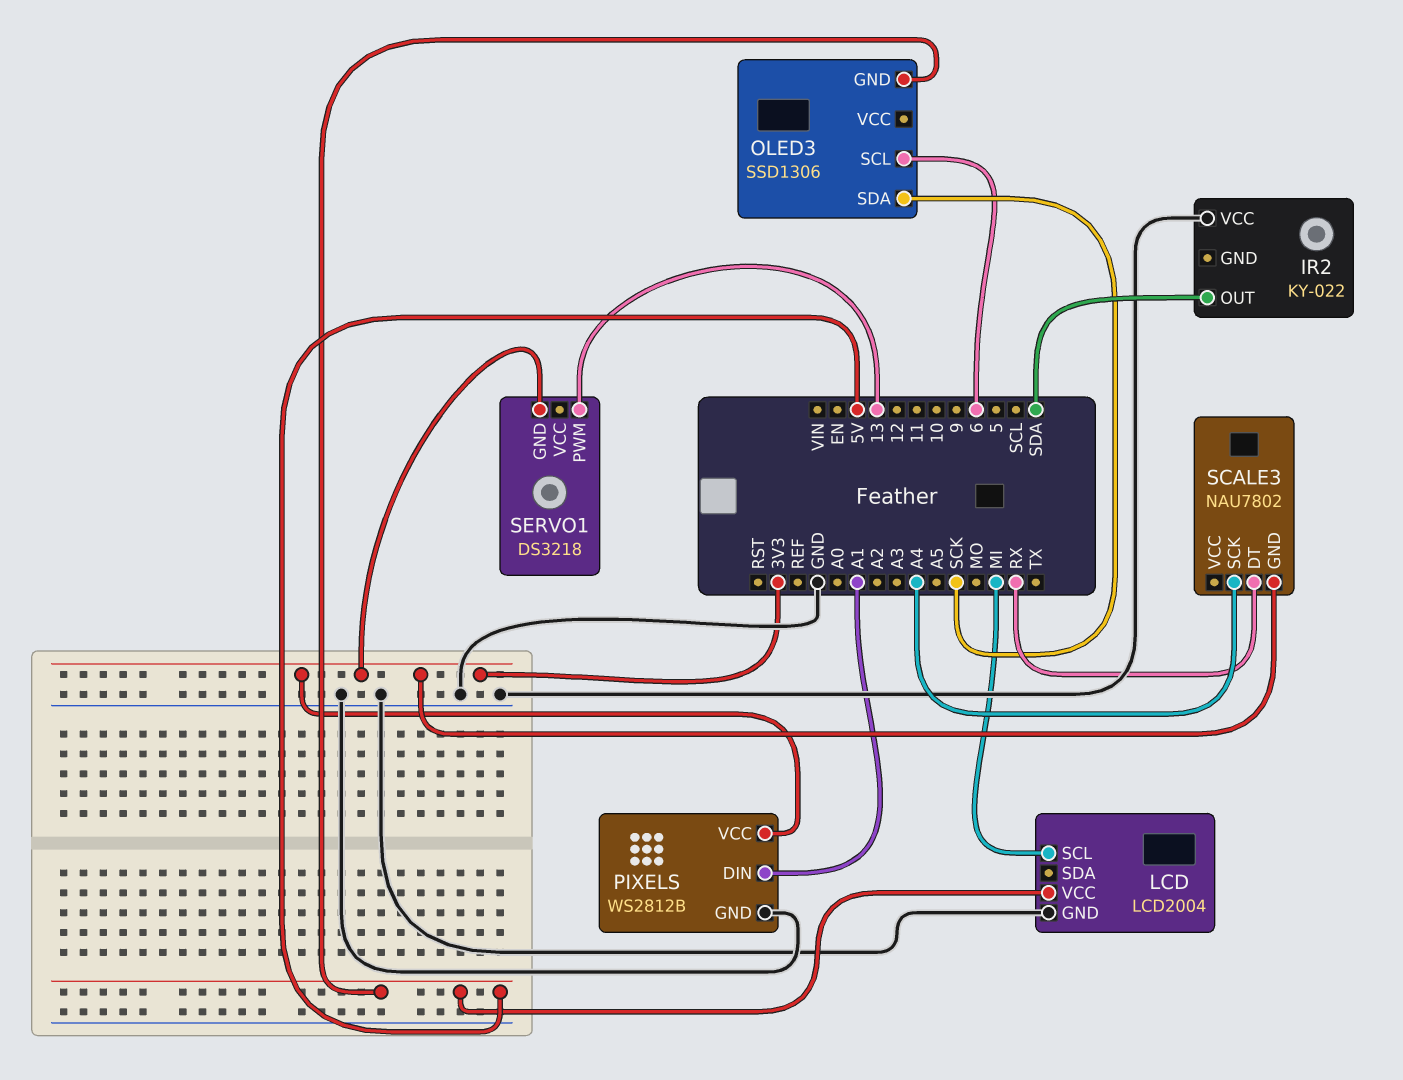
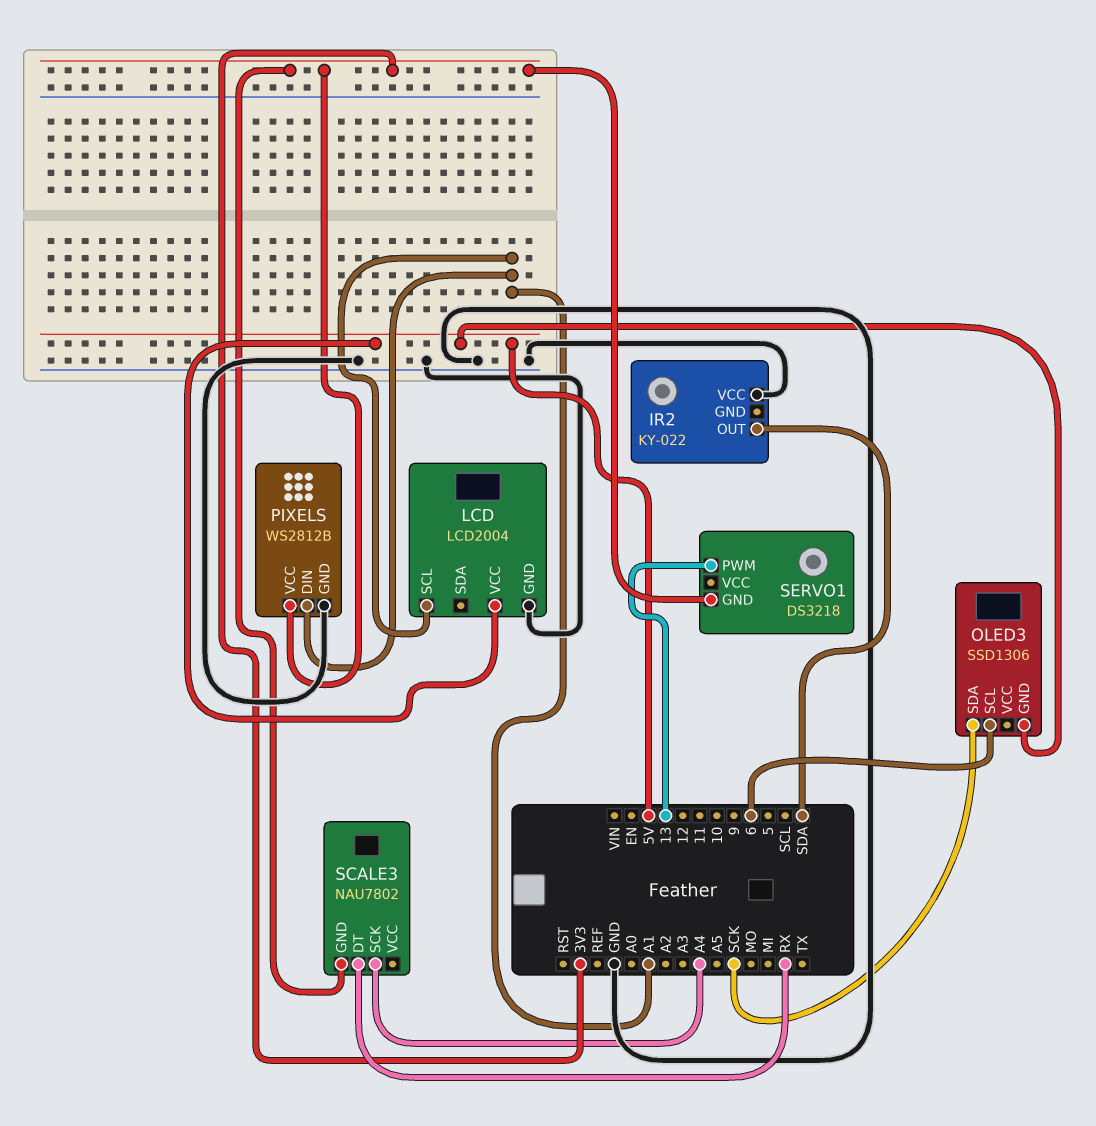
LCD pin SCL: MI -> A1

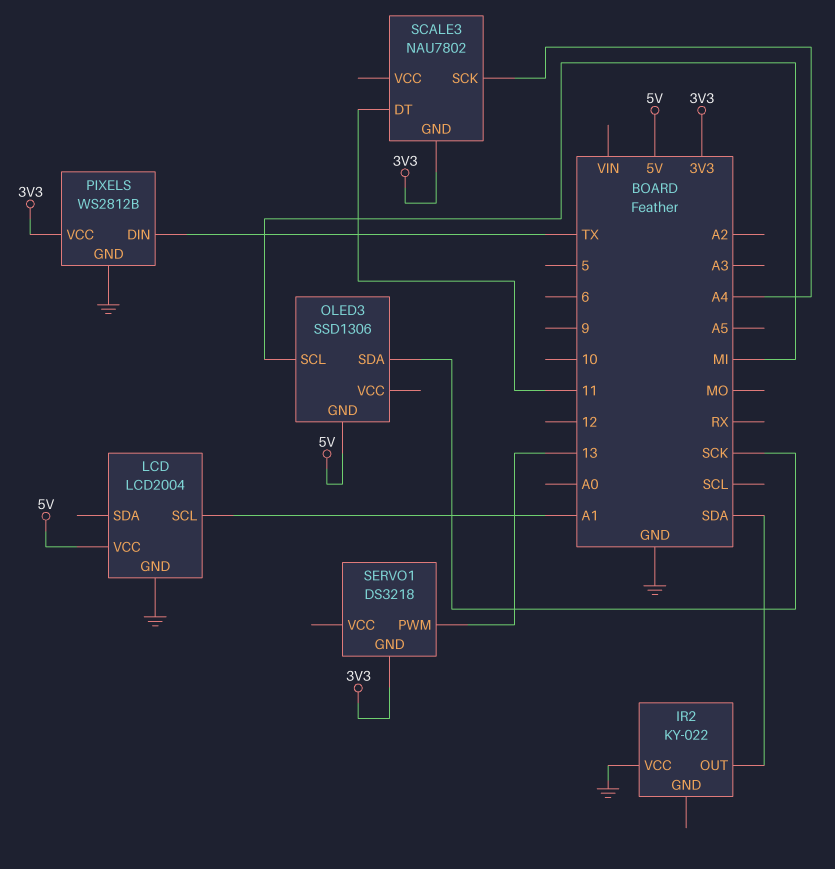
OLED3 pin SCL: 6 -> MI
PIXELS pin DIN: A1 -> TX
SCALE3 pin DT: RX -> 11

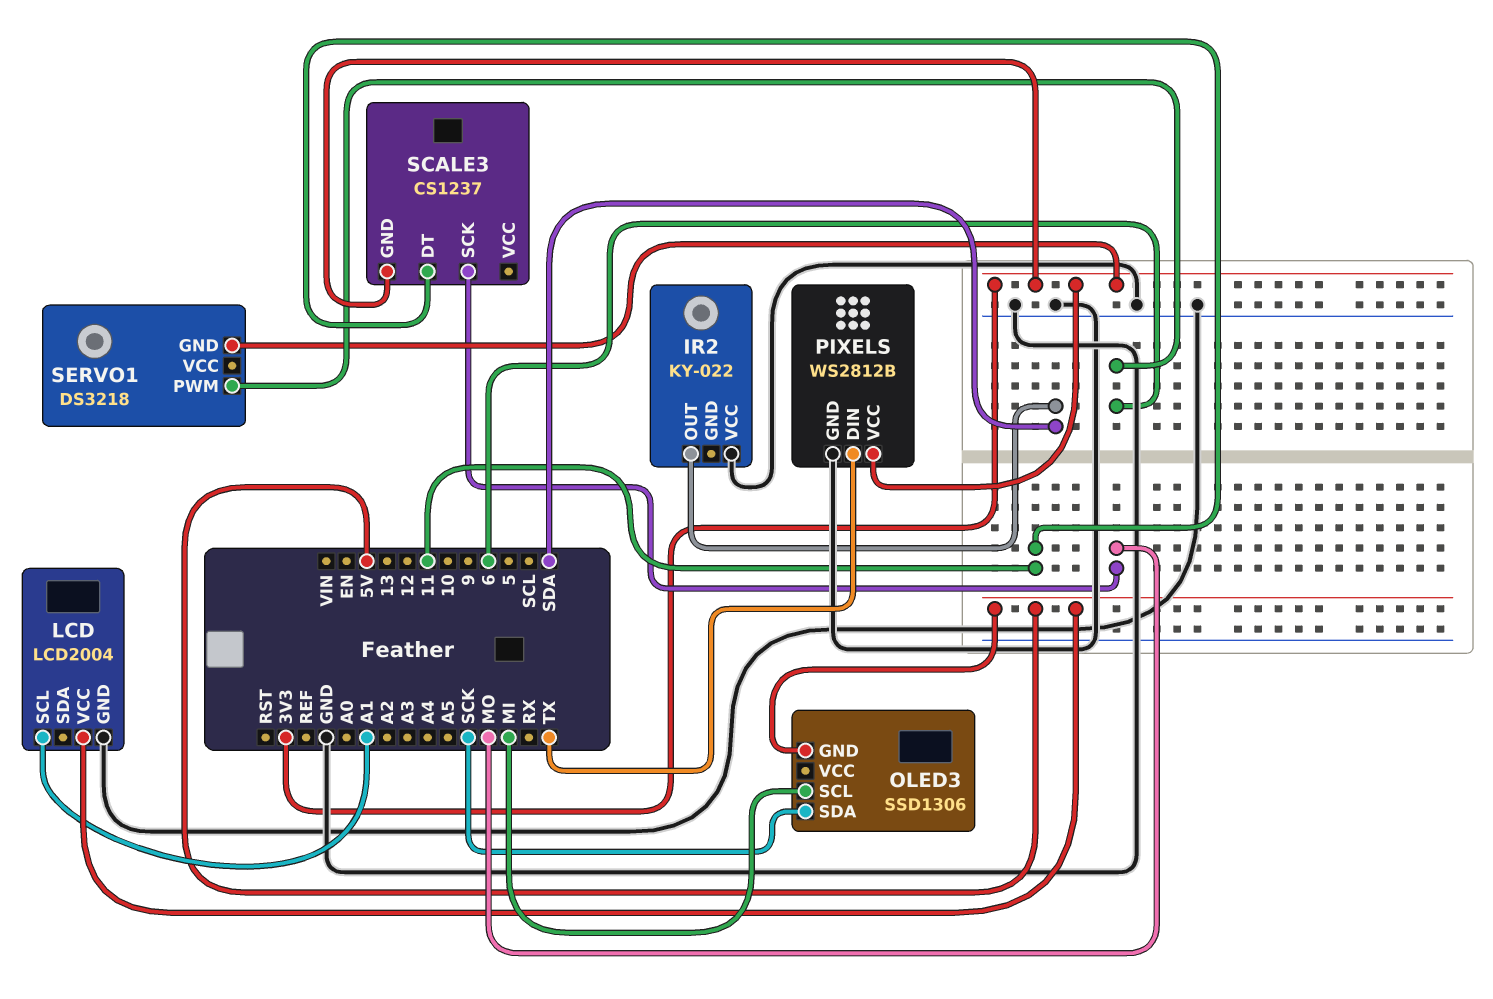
SCALE3: NAU7802 -> CS1237
SCALE3 pin SCK: A4 -> MO
SERVO1 pin PWM: 13 -> 6

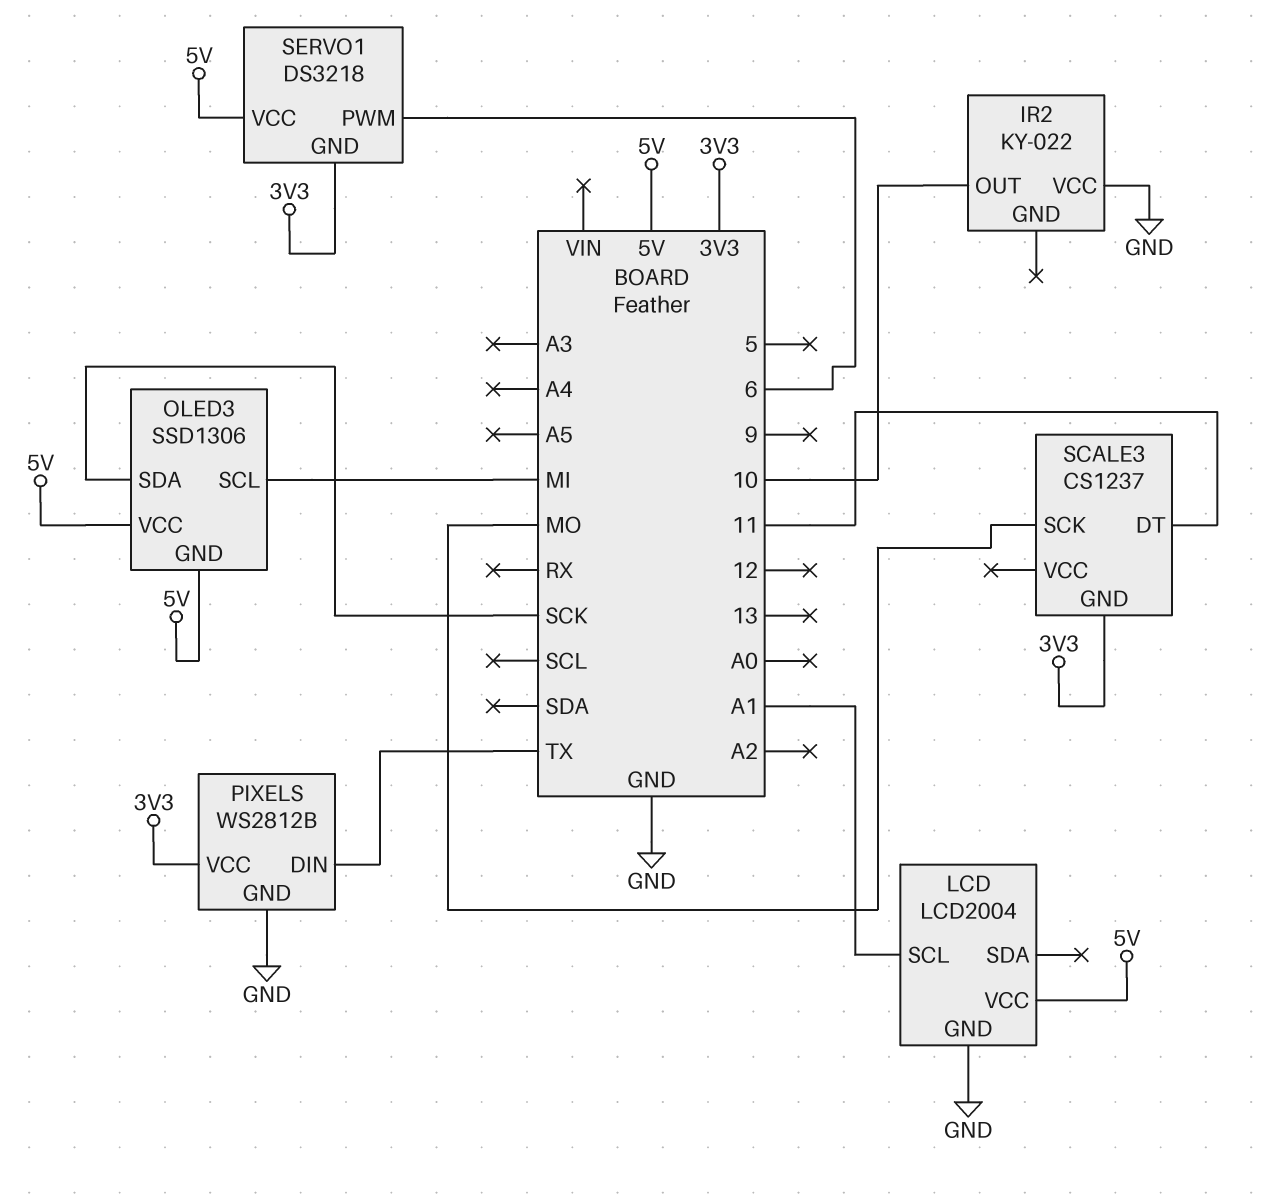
IR2 pin OUT: SDA -> 10
OLED3 pin VCC: none -> 5V
SERVO1 pin VCC: none -> 5V

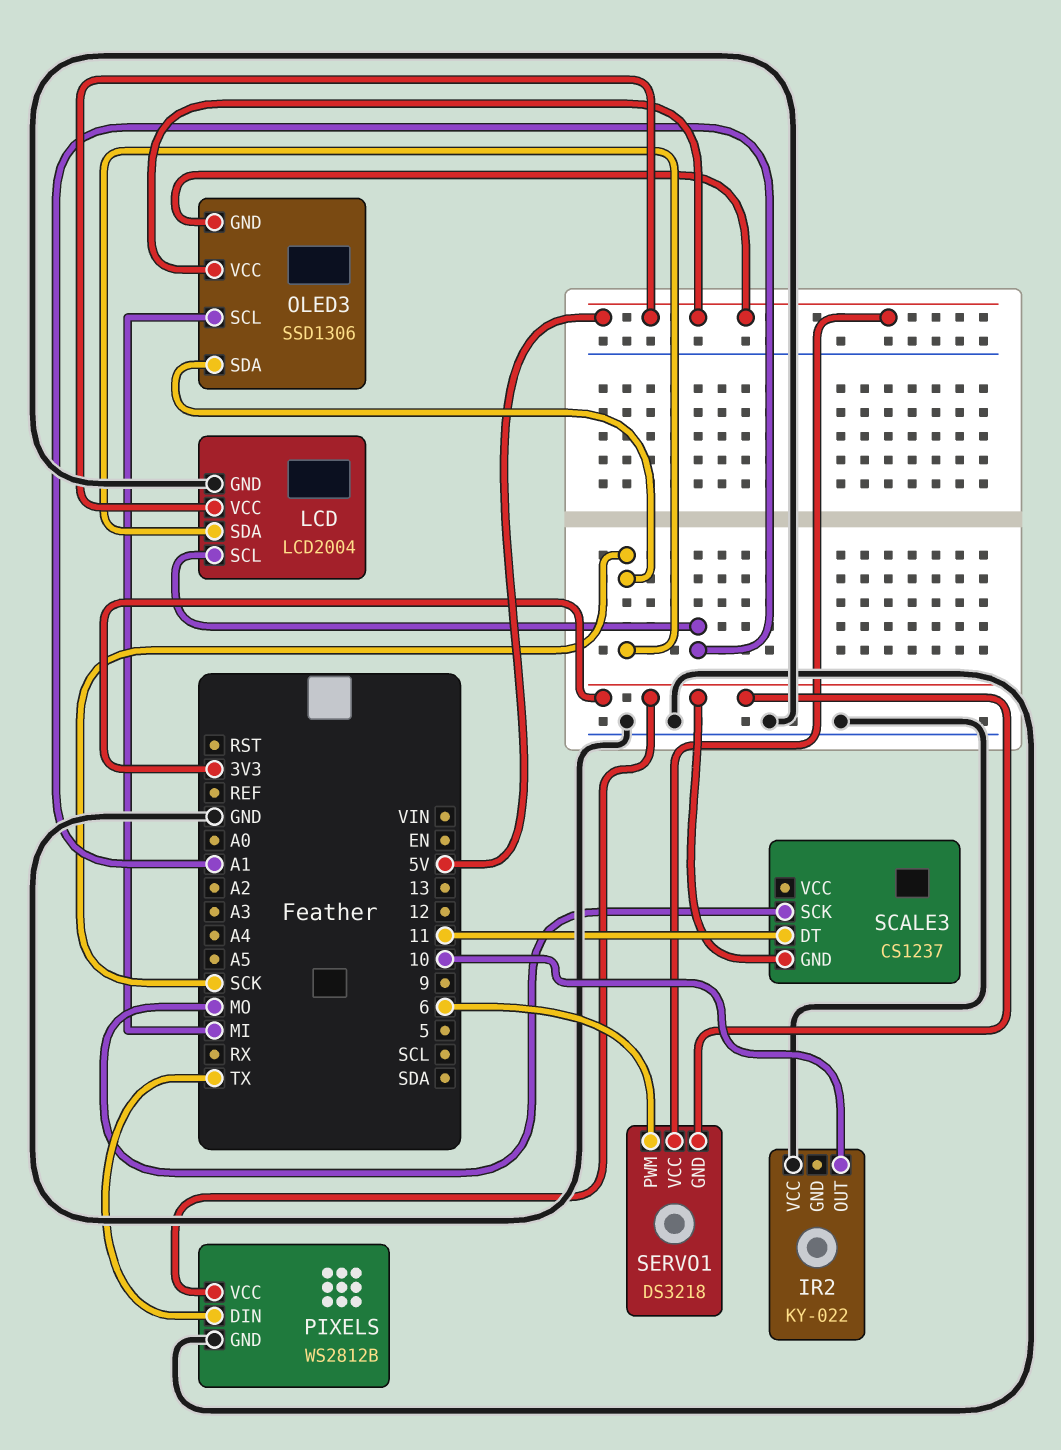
LCD pin SDA: none -> SCK

